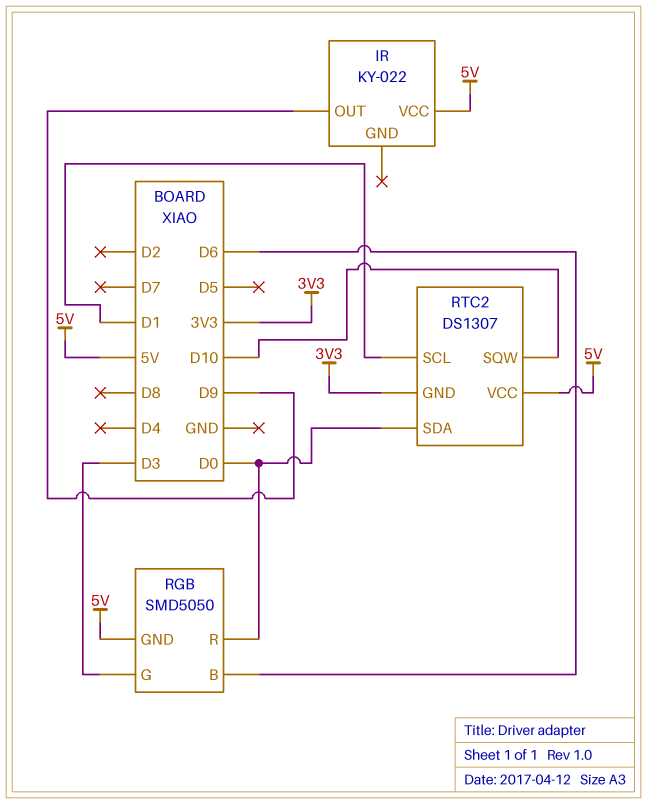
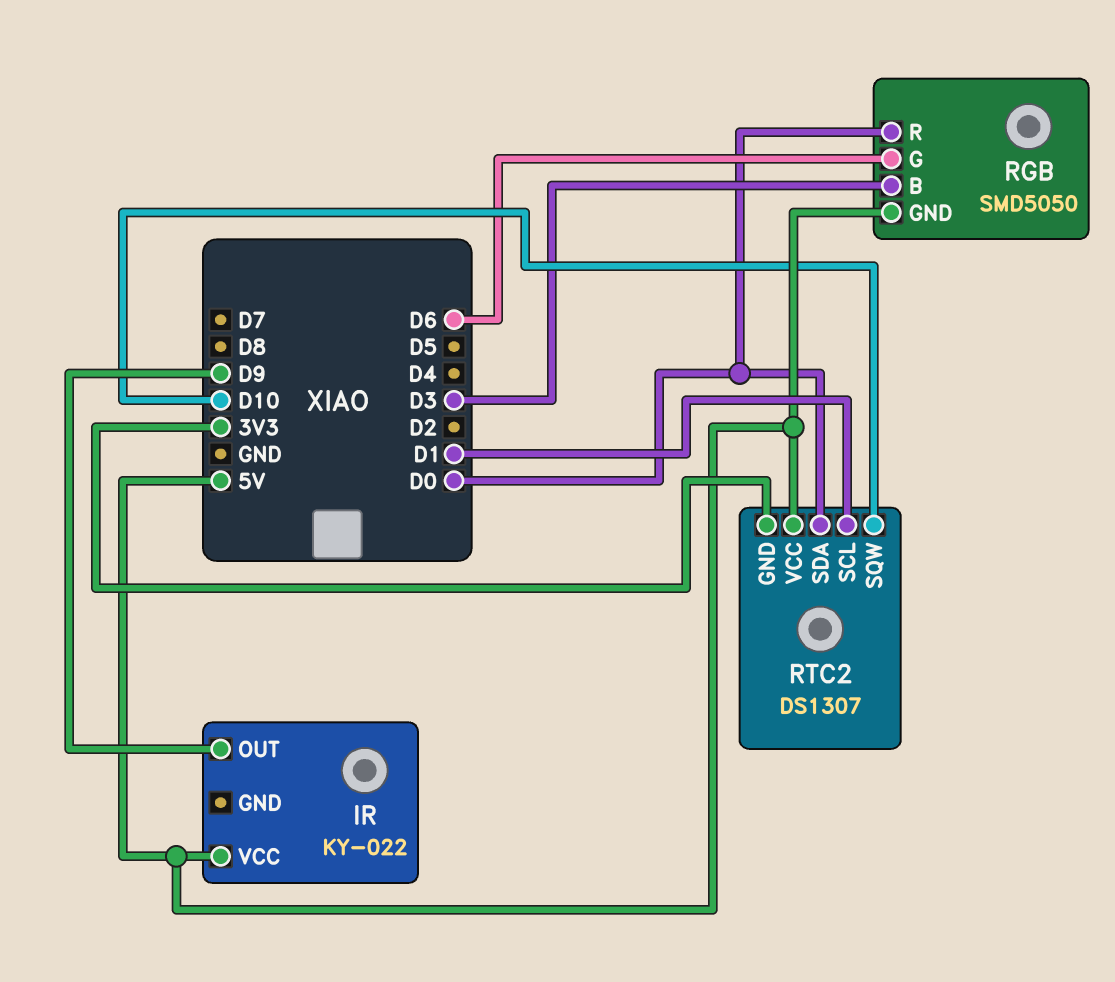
RGB pin B: D6 -> D3
RGB pin G: D3 -> D6

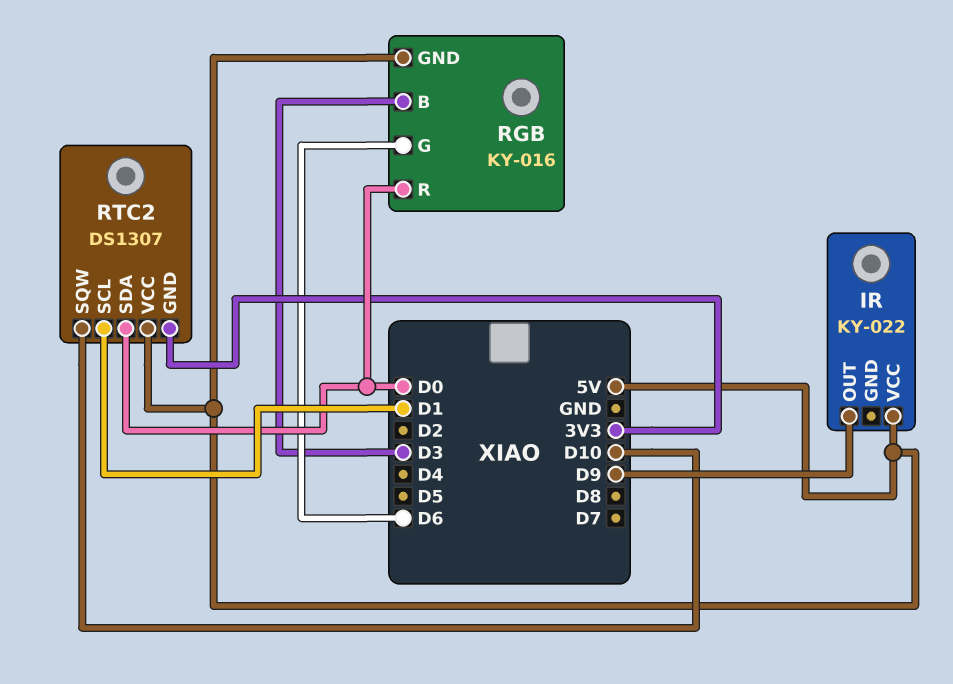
RGB: SMD5050 -> KY-016

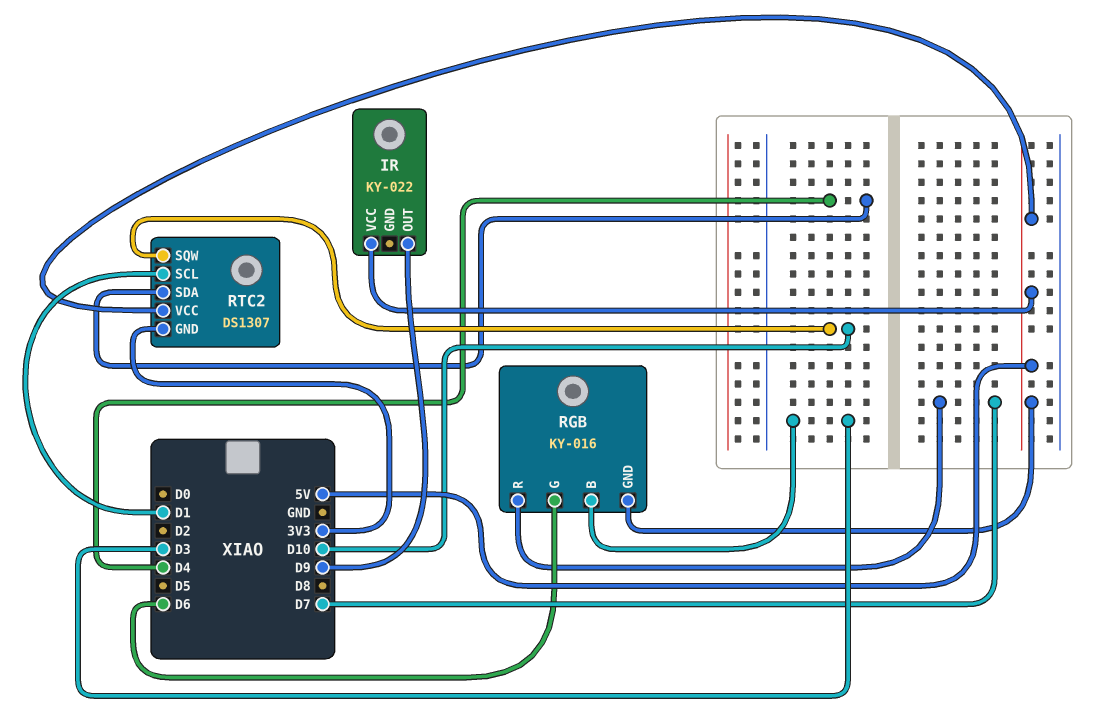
RGB pin R: D0 -> D7
RTC2 pin SDA: D0 -> D4

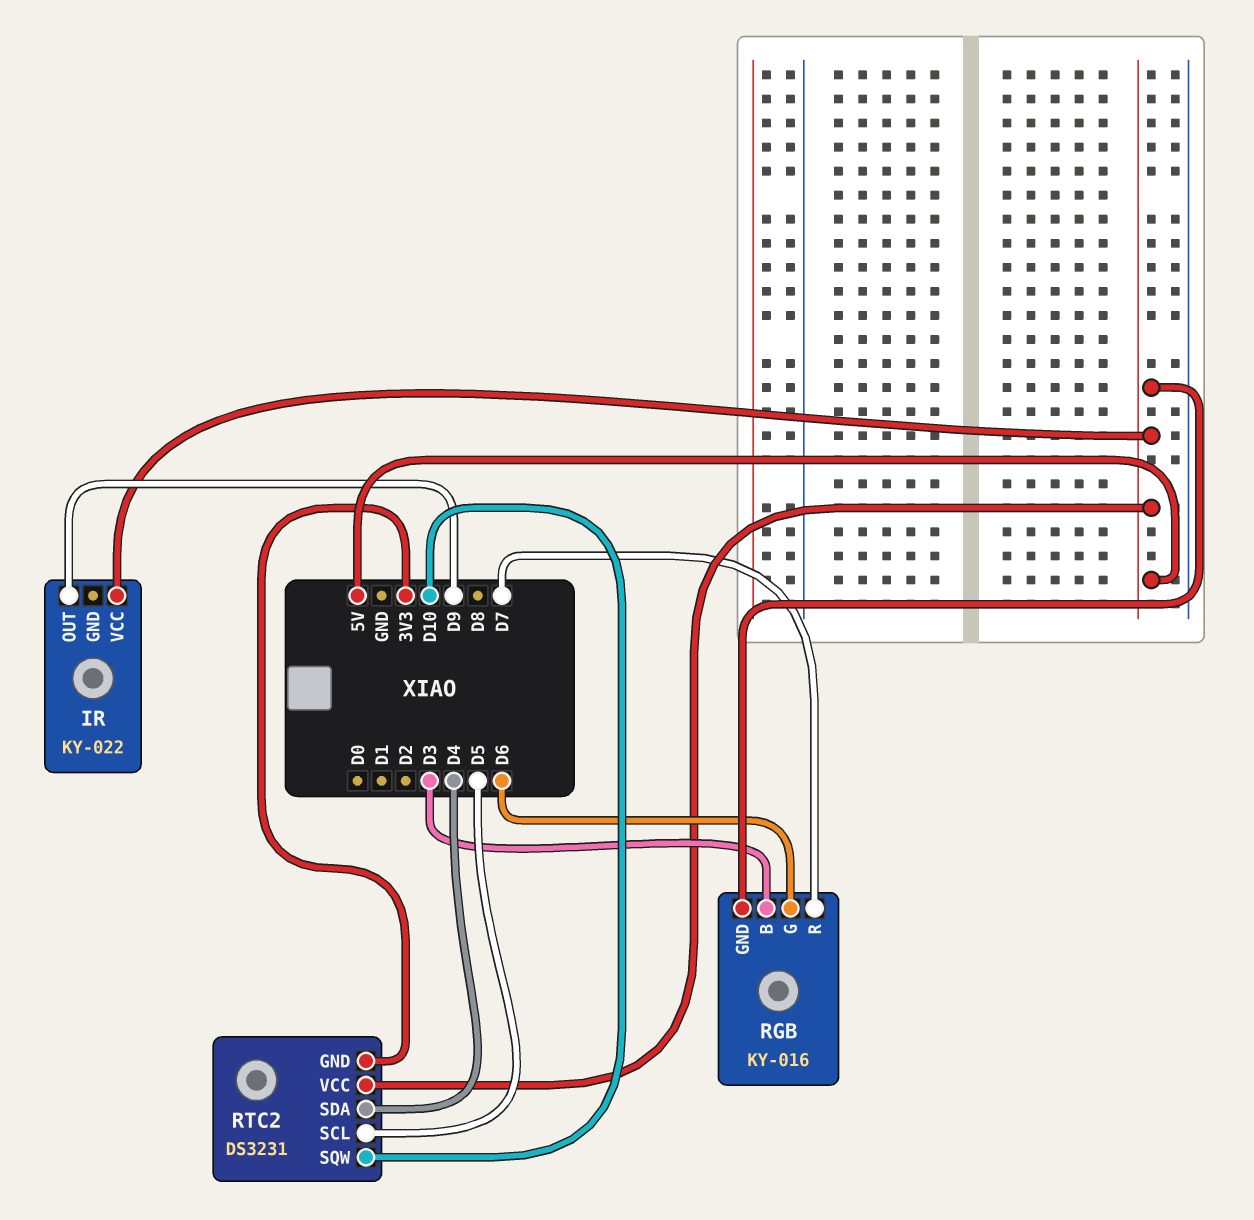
RTC2: DS1307 -> DS3231
RTC2 pin SCL: D1 -> D5

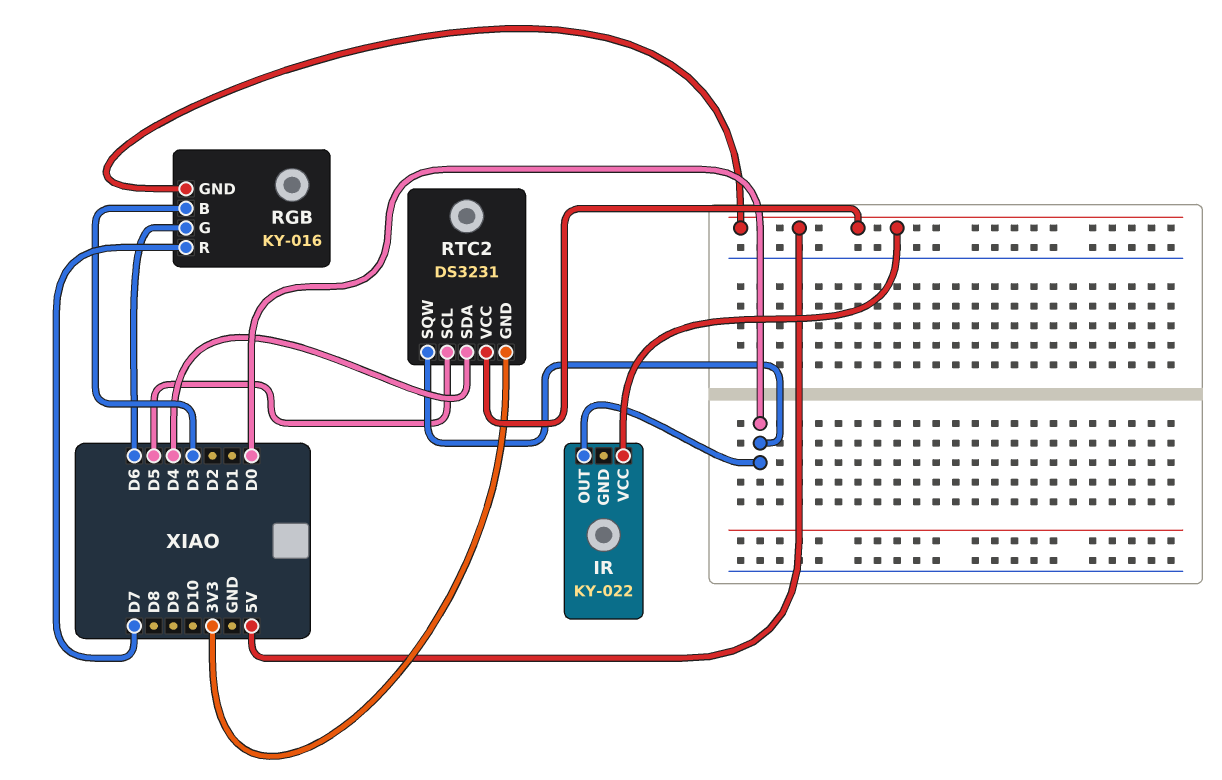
IR pin OUT: D9 -> D0
RTC2 pin SQW: D10 -> D0

